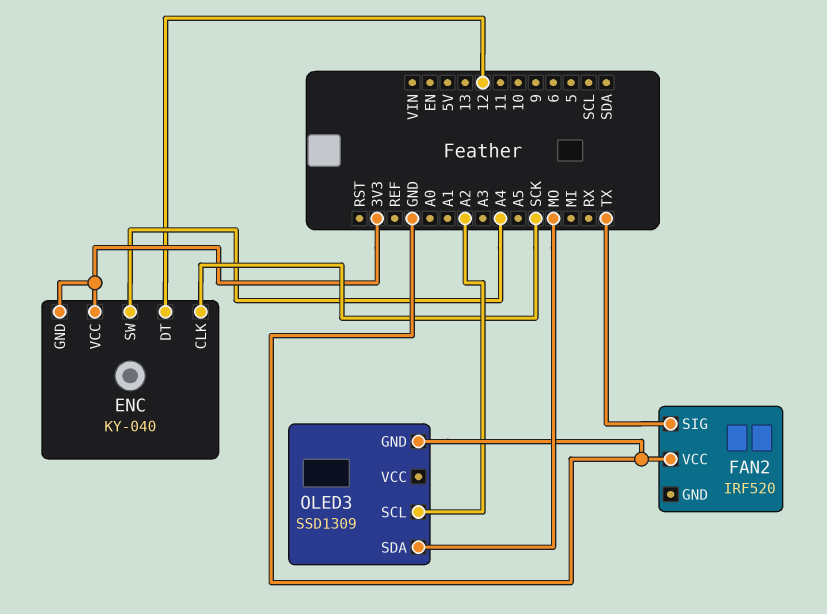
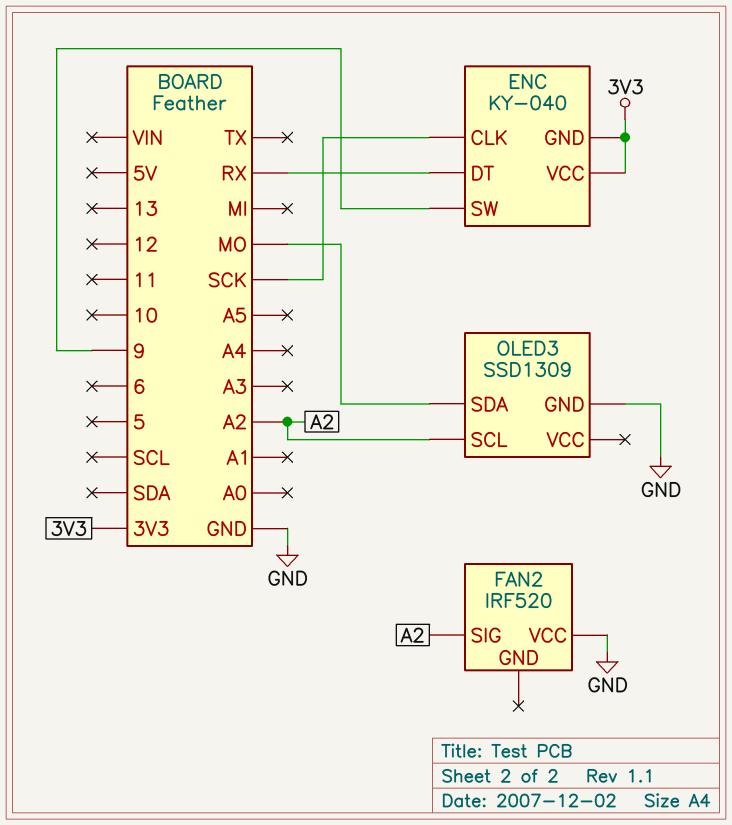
ENC pin DT: 12 -> RX
ENC pin SW: A4 -> 9
FAN2 pin SIG: TX -> A2

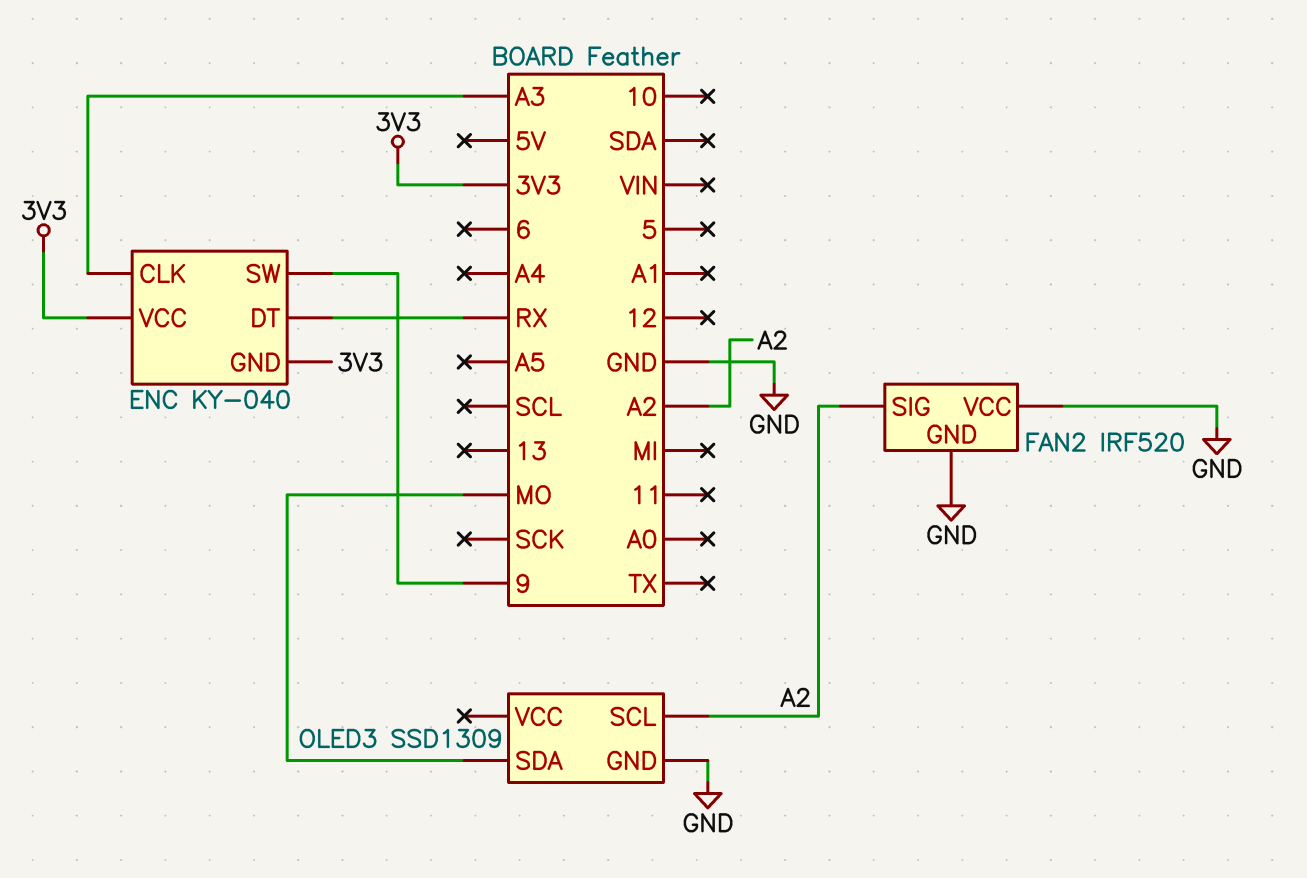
ENC pin CLK: SCK -> A3
FAN2 pin GND: none -> GND

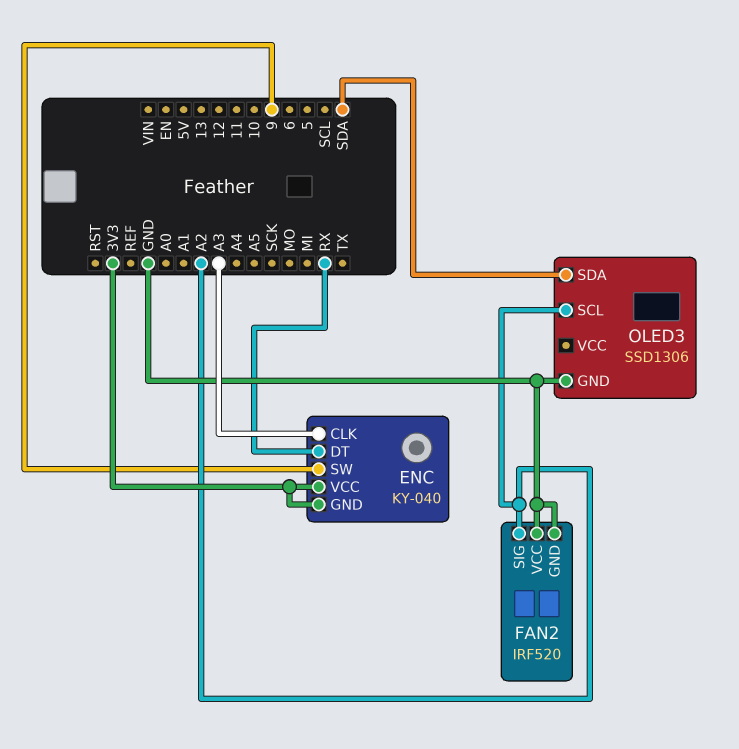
OLED3: SSD1309 -> SSD1306
OLED3 pin SDA: MO -> SDA

